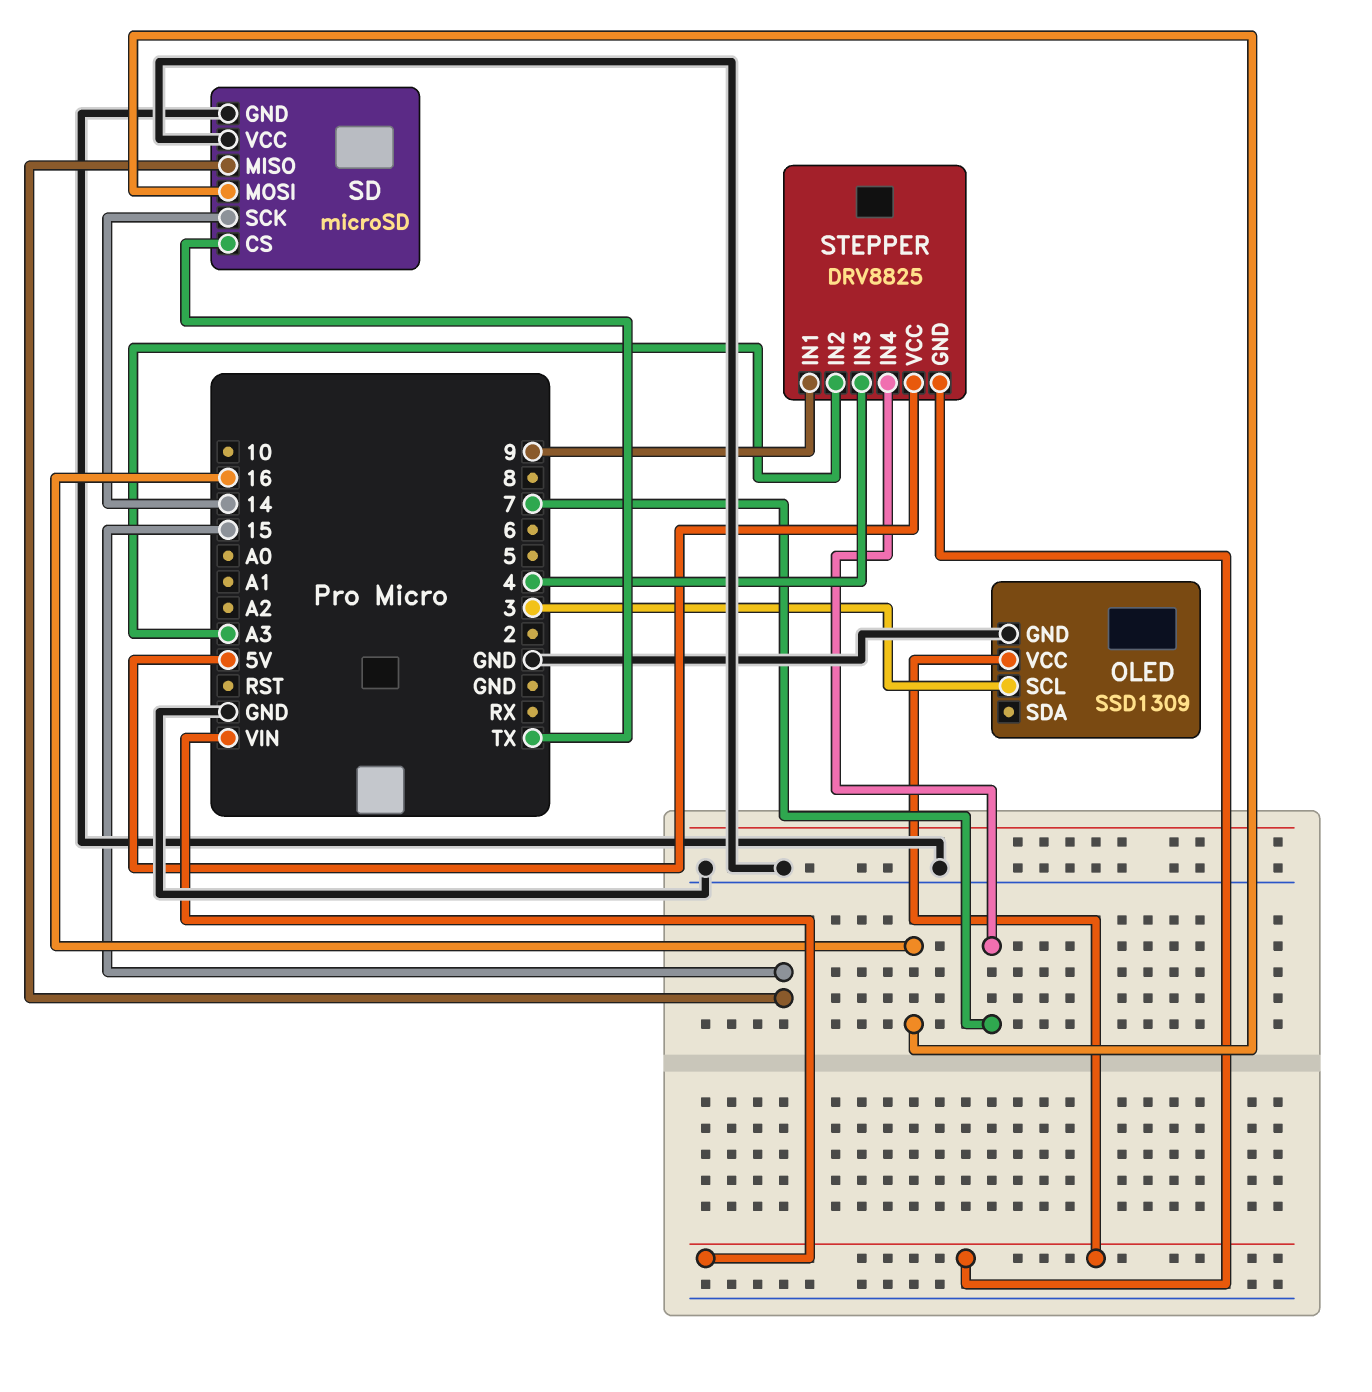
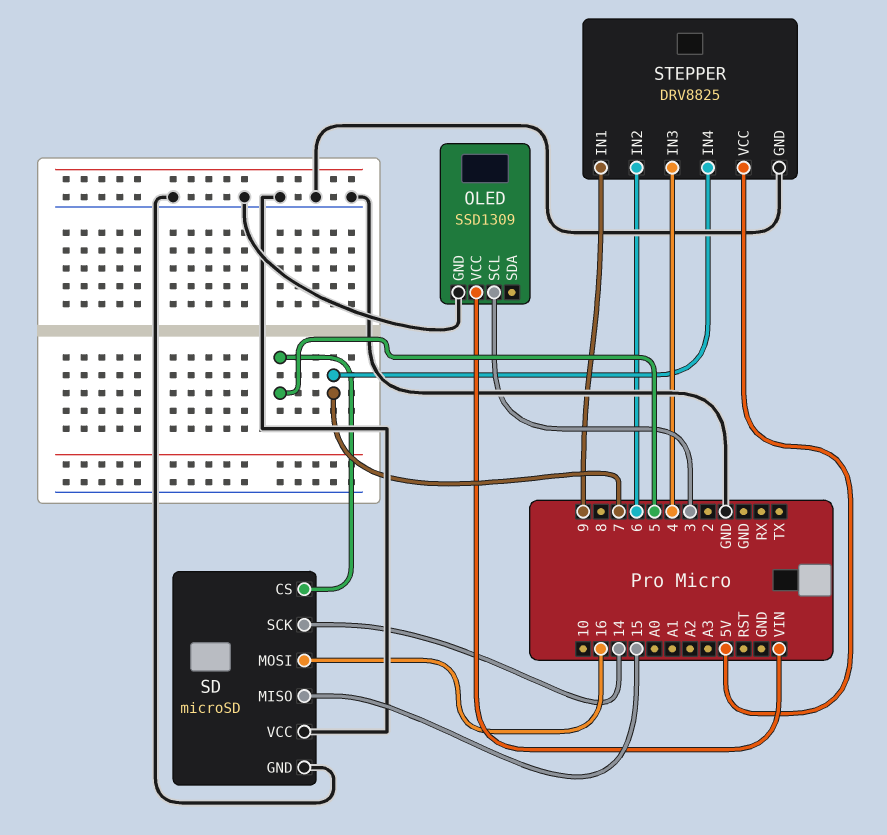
SD pin CS: TX -> 5
STEPPER pin GND: VIN -> GND
STEPPER pin IN2: A3 -> 6

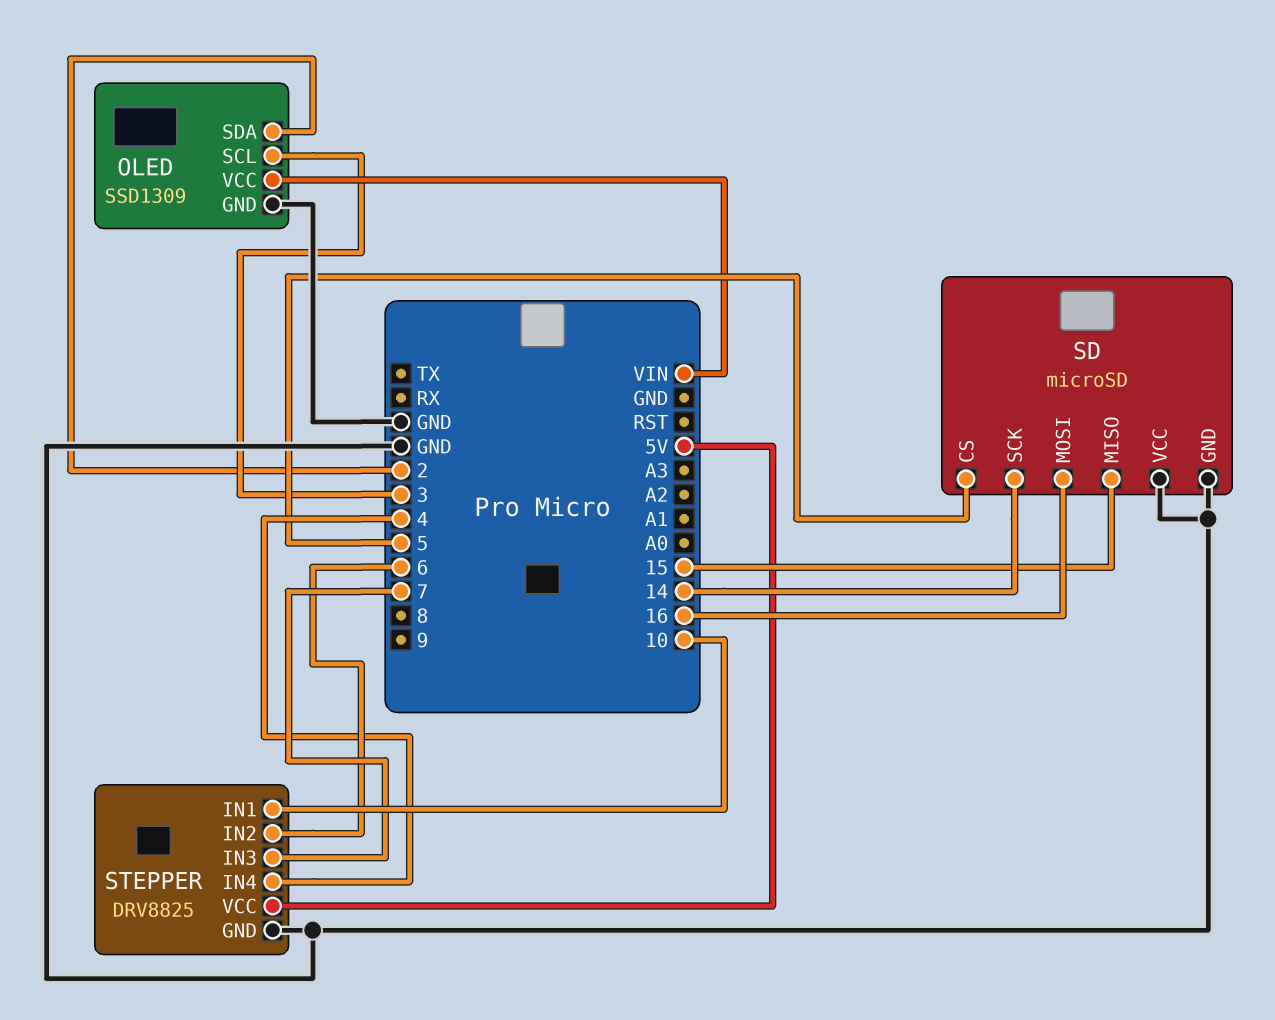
OLED pin SDA: none -> 2
STEPPER pin IN1: 9 -> 10
STEPPER pin IN3: 4 -> 7
STEPPER pin IN4: 7 -> 4

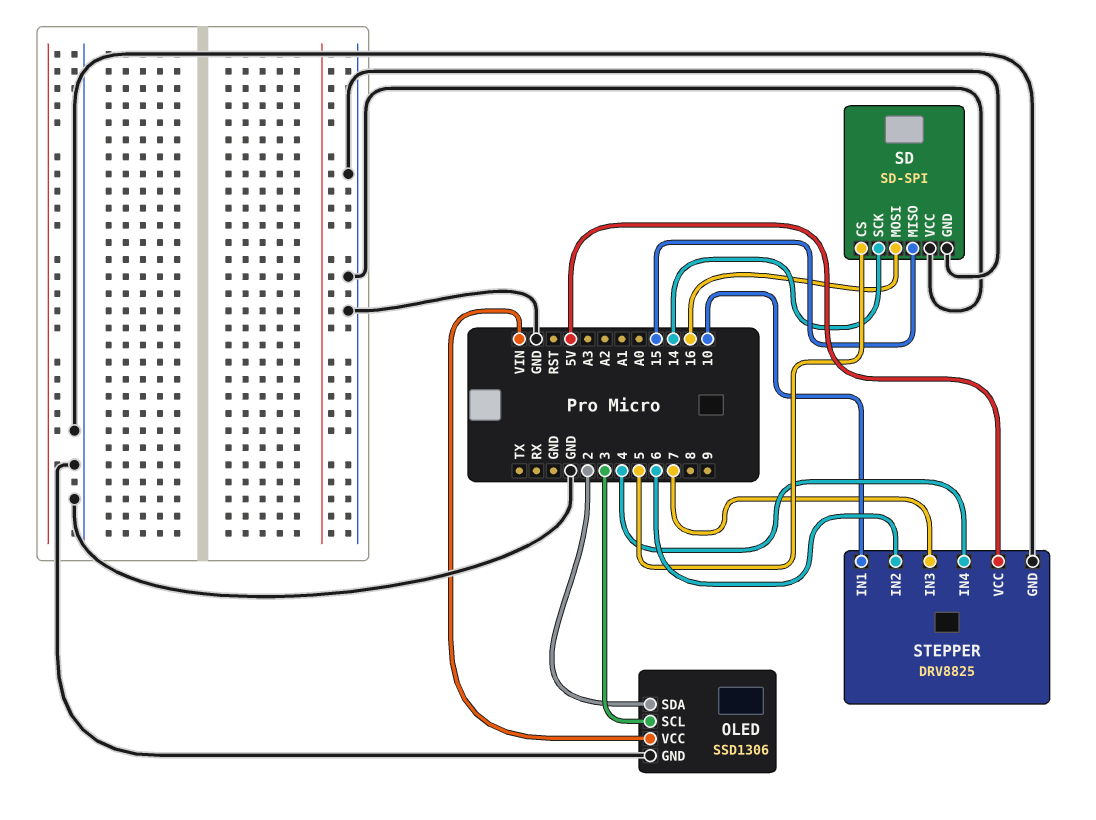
OLED: SSD1309 -> SSD1306
SD: microSD -> SD-SPI

